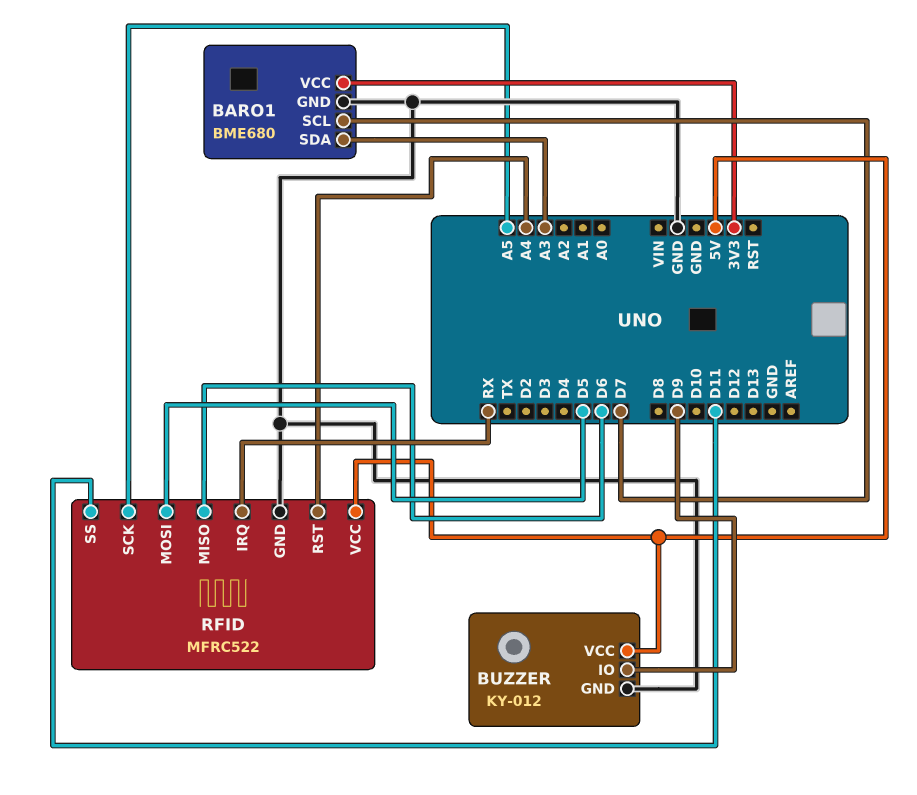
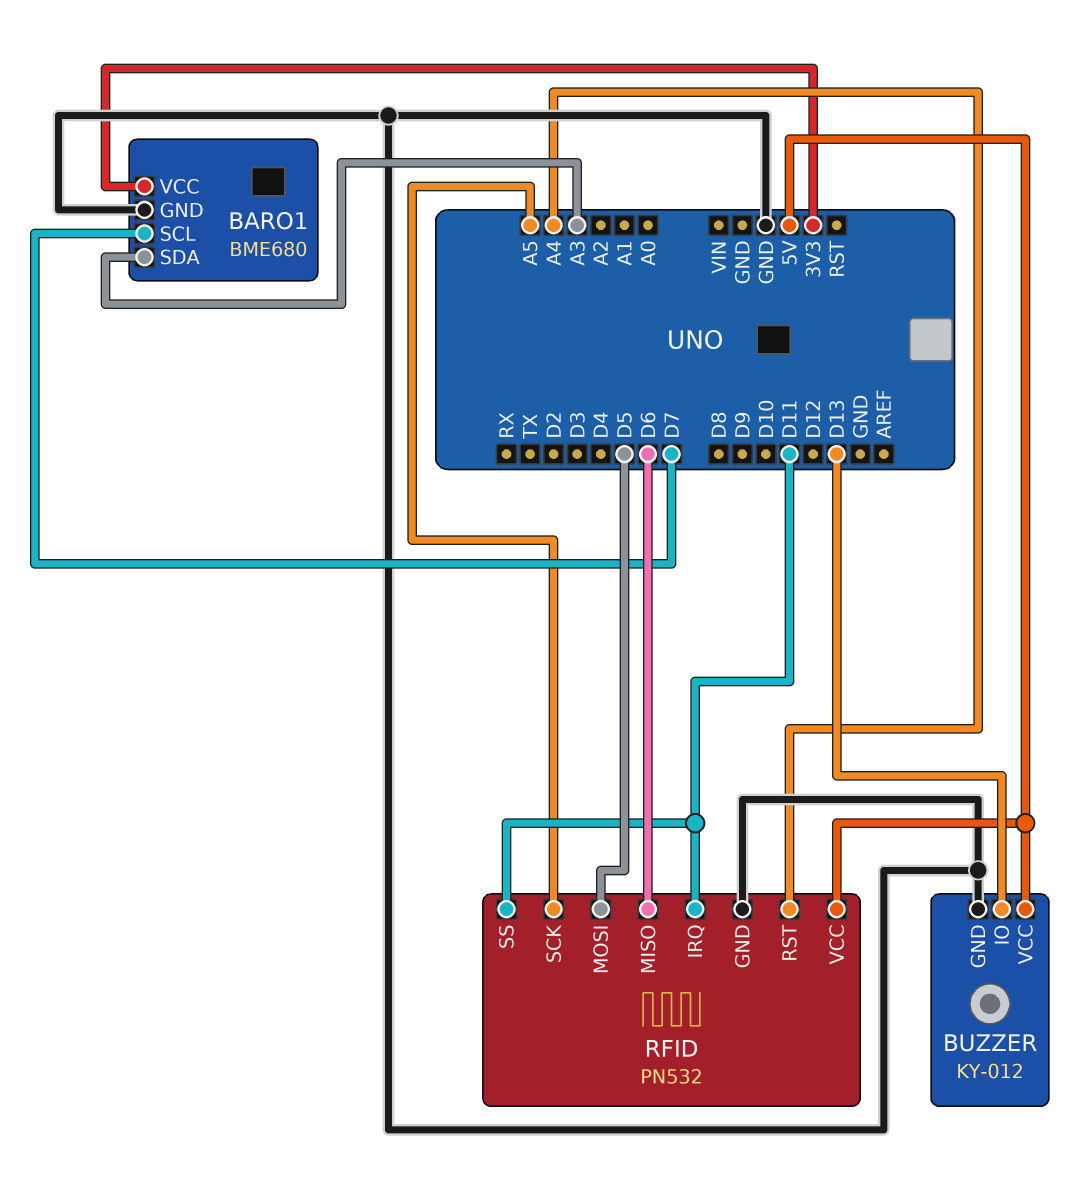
BUZZER pin IO: D9 -> D13
RFID: MFRC522 -> PN532
RFID pin IRQ: RX -> D11

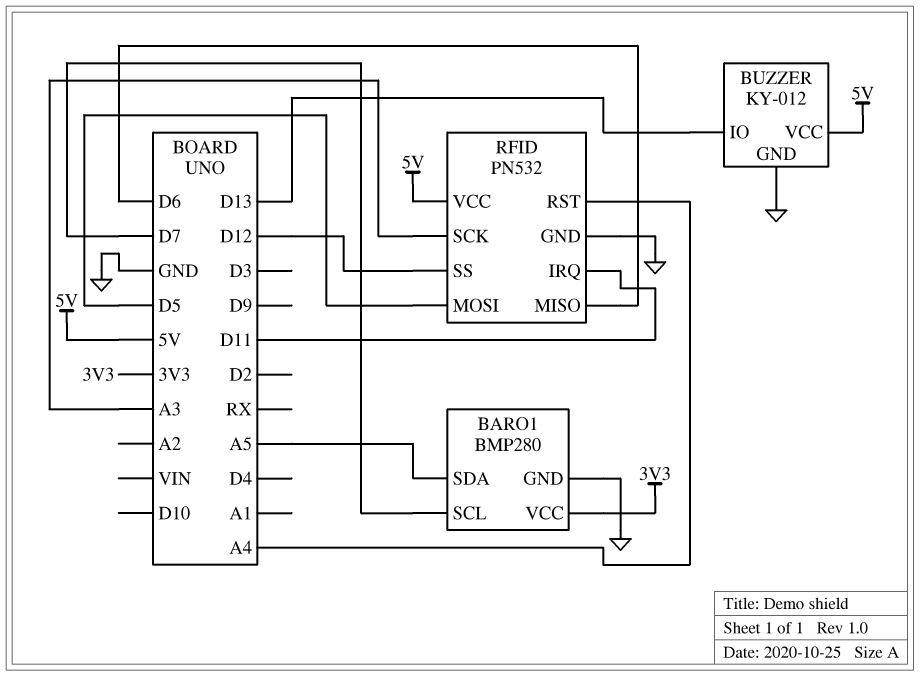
BARO1: BME680 -> BMP280
BARO1 pin SDA: A3 -> A5
RFID pin SCK: A5 -> A3
RFID pin SS: D11 -> D12

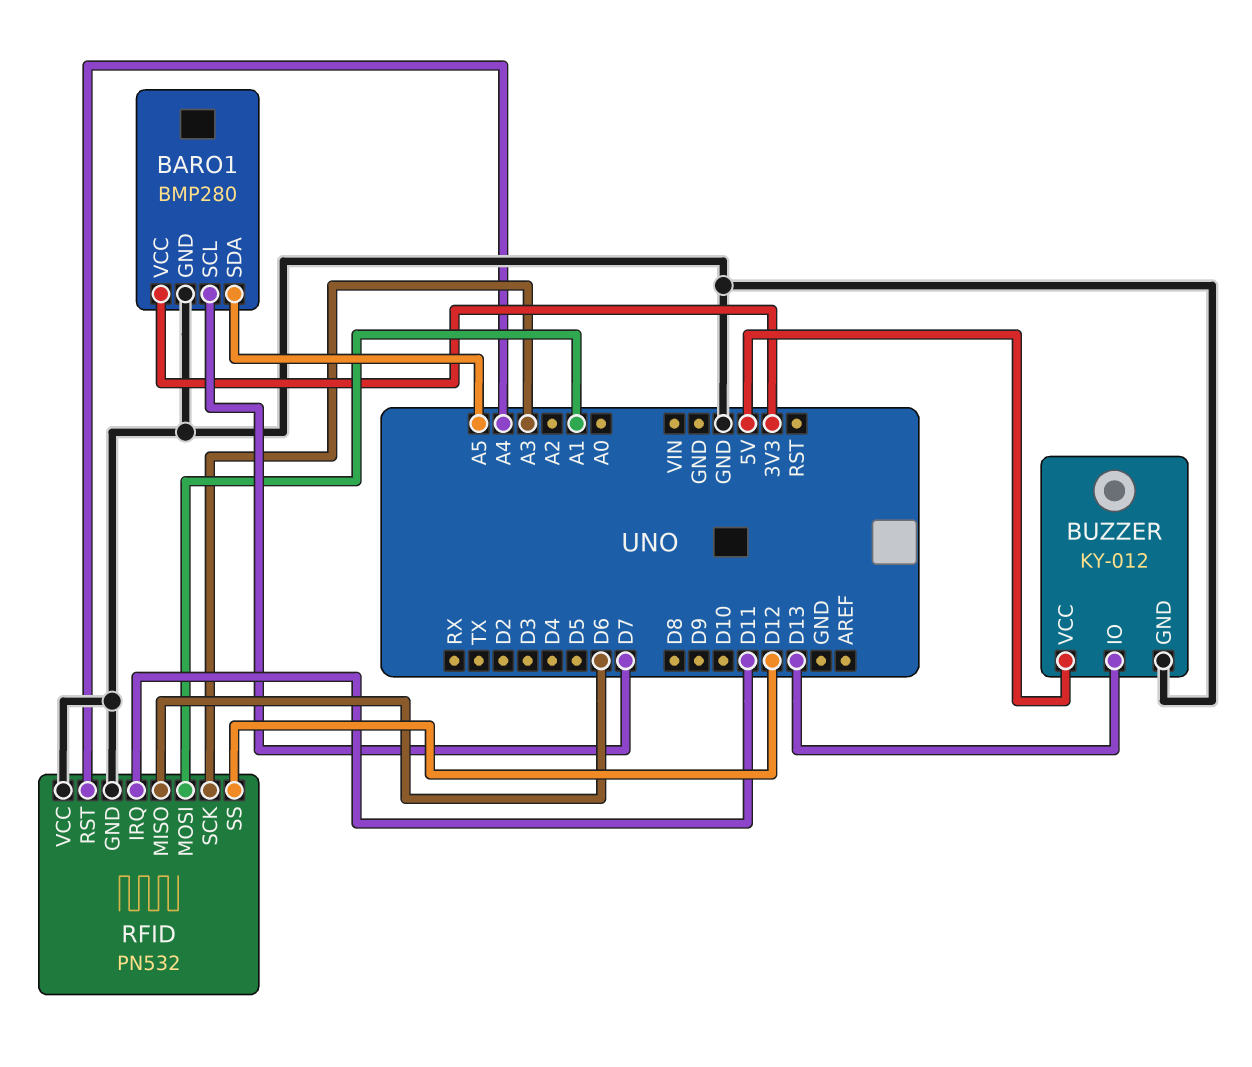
RFID pin MOSI: D5 -> A1
RFID pin VCC: 5V -> GND

